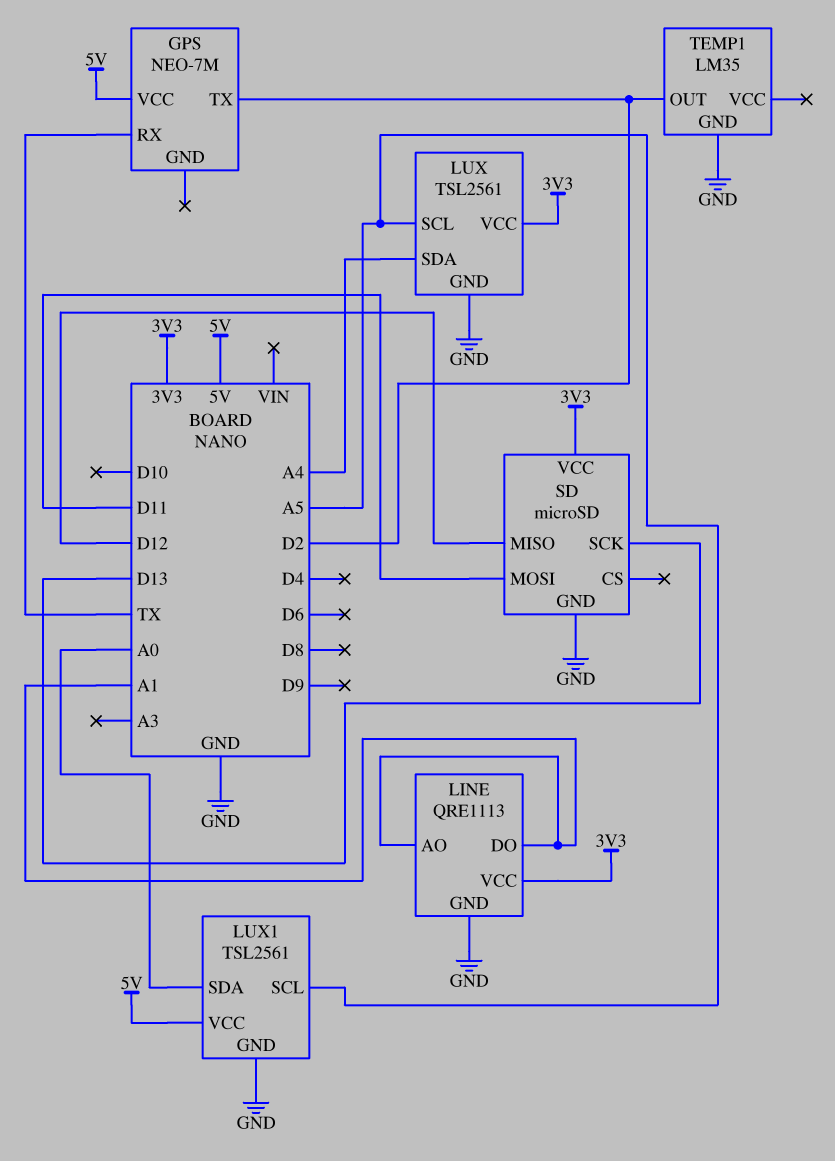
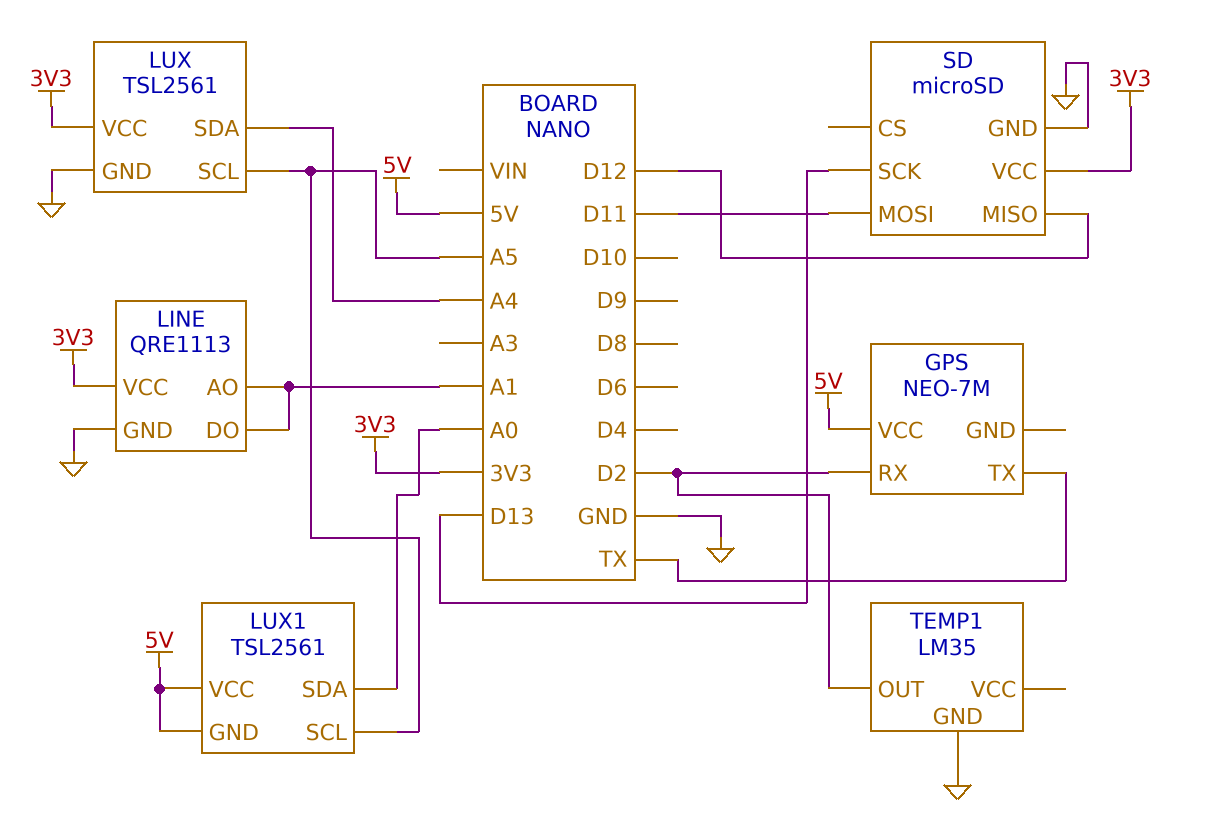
GPS pin RX: TX -> D2
GPS pin TX: D2 -> TX
LUX1 pin GND: GND -> 5V

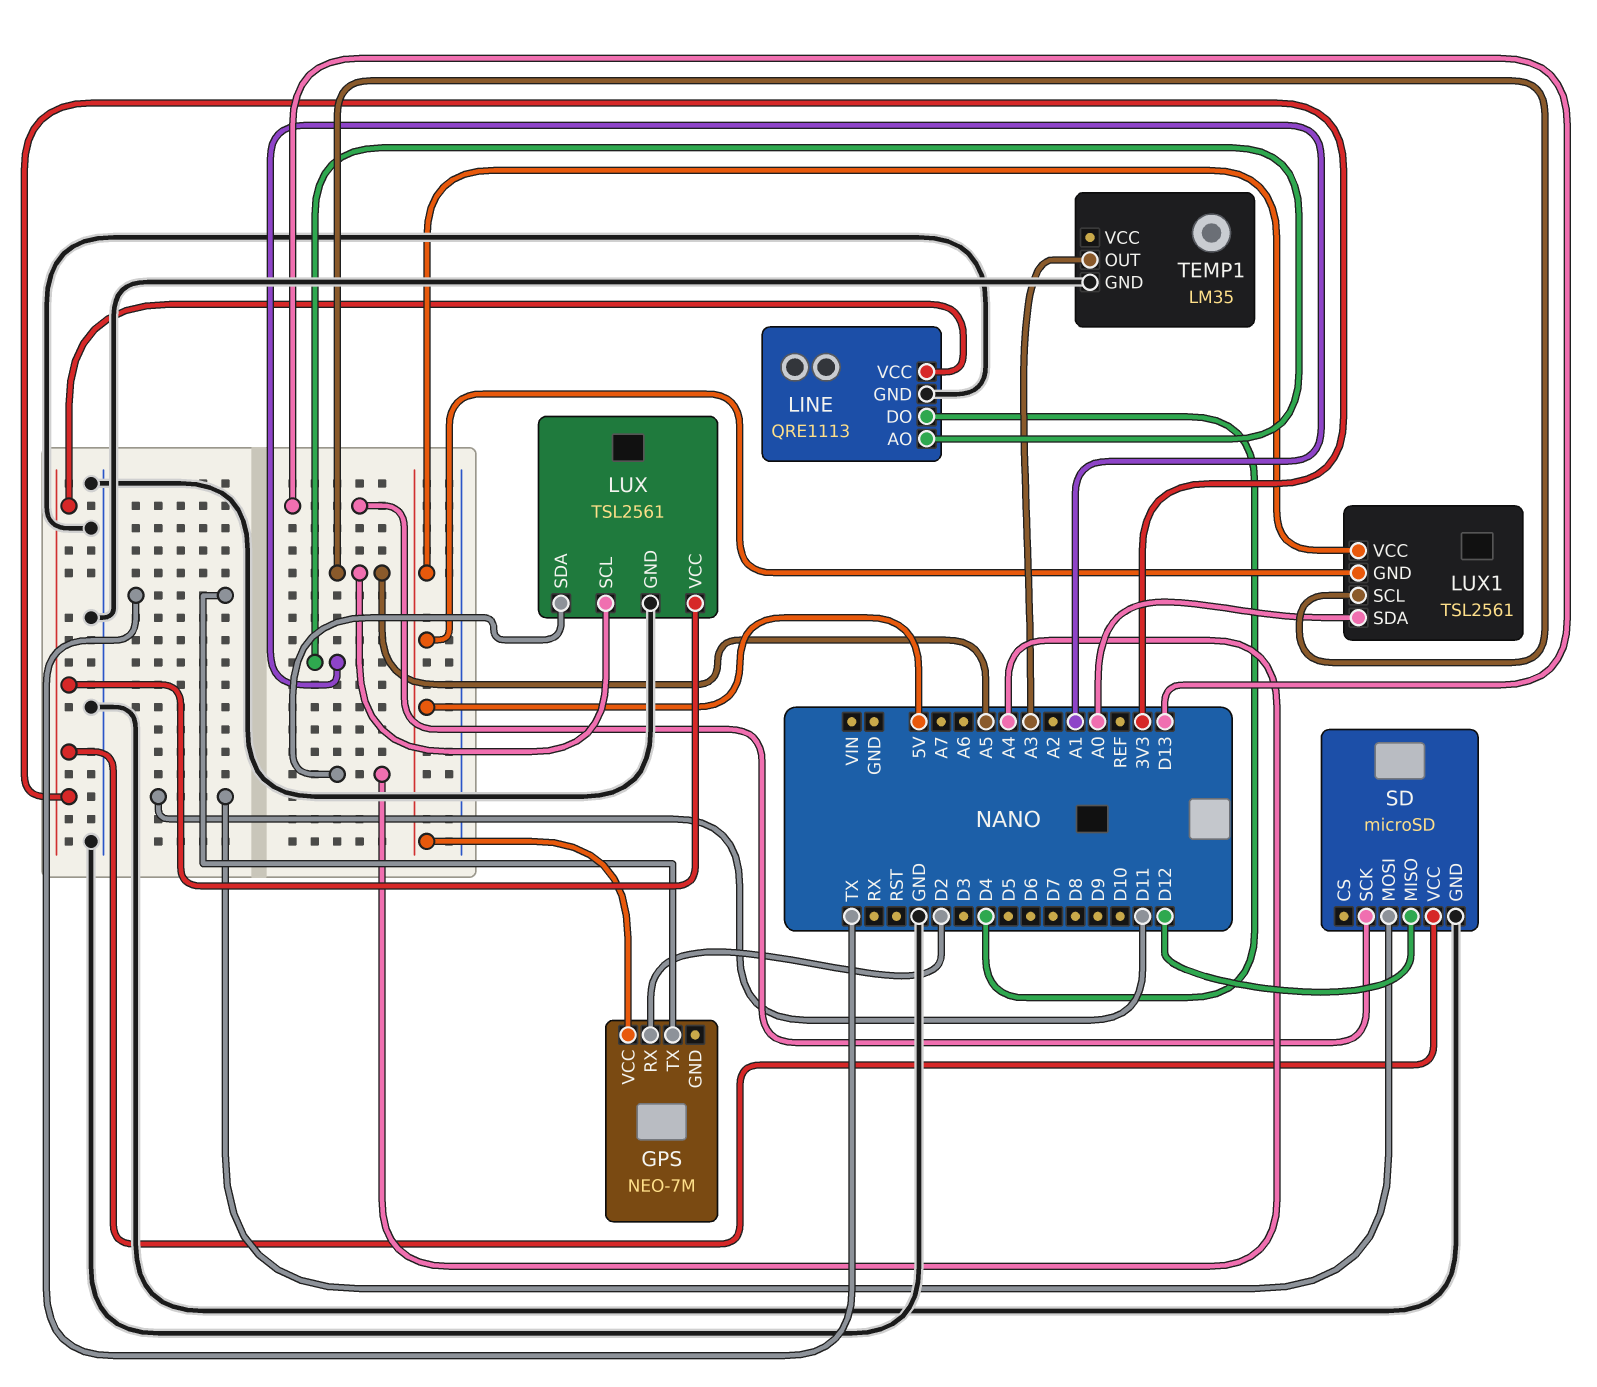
LINE pin DO: A1 -> D4
TEMP1 pin OUT: D2 -> A3

